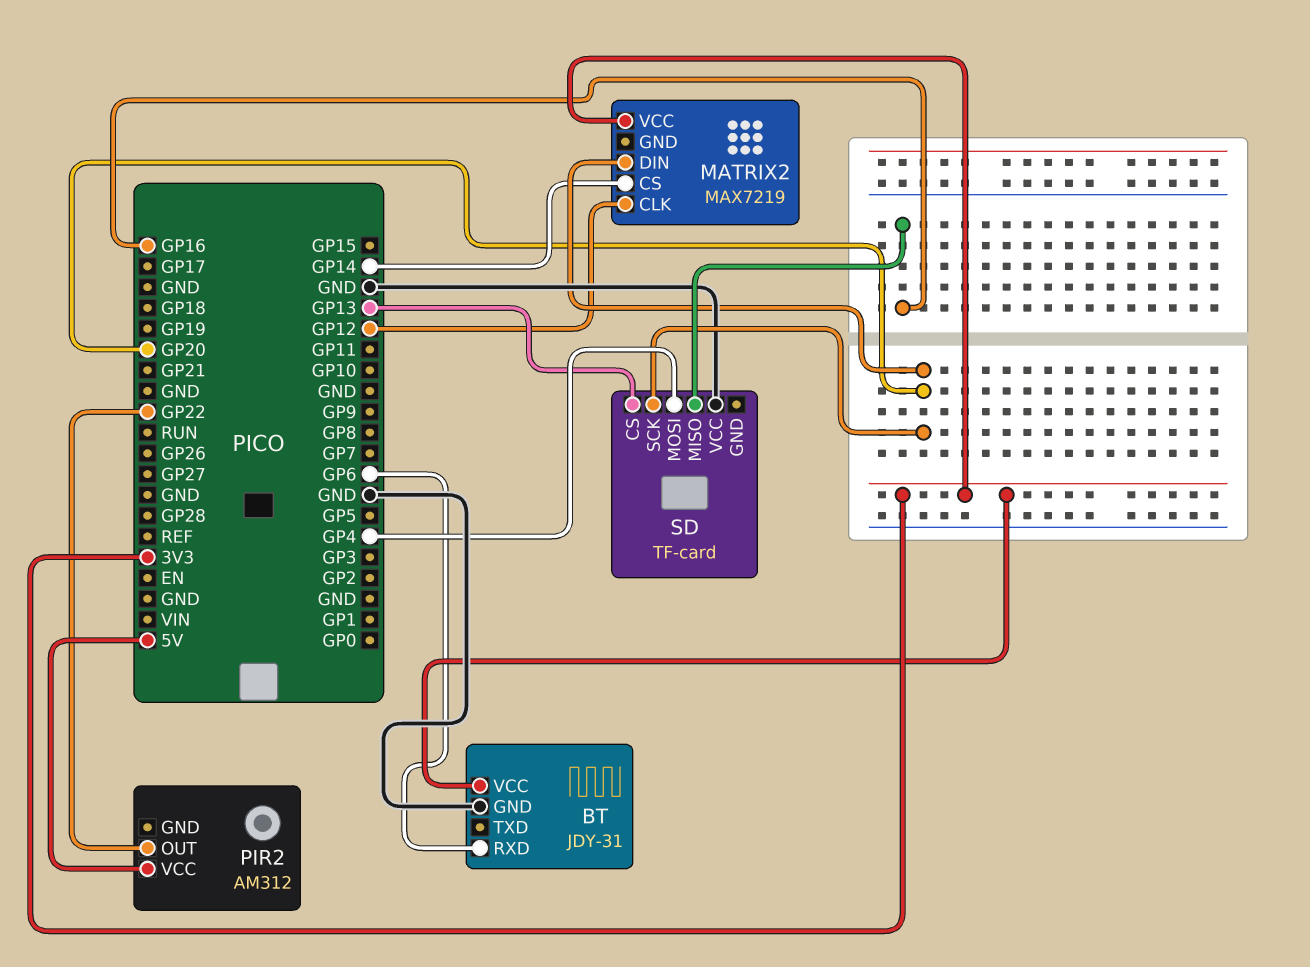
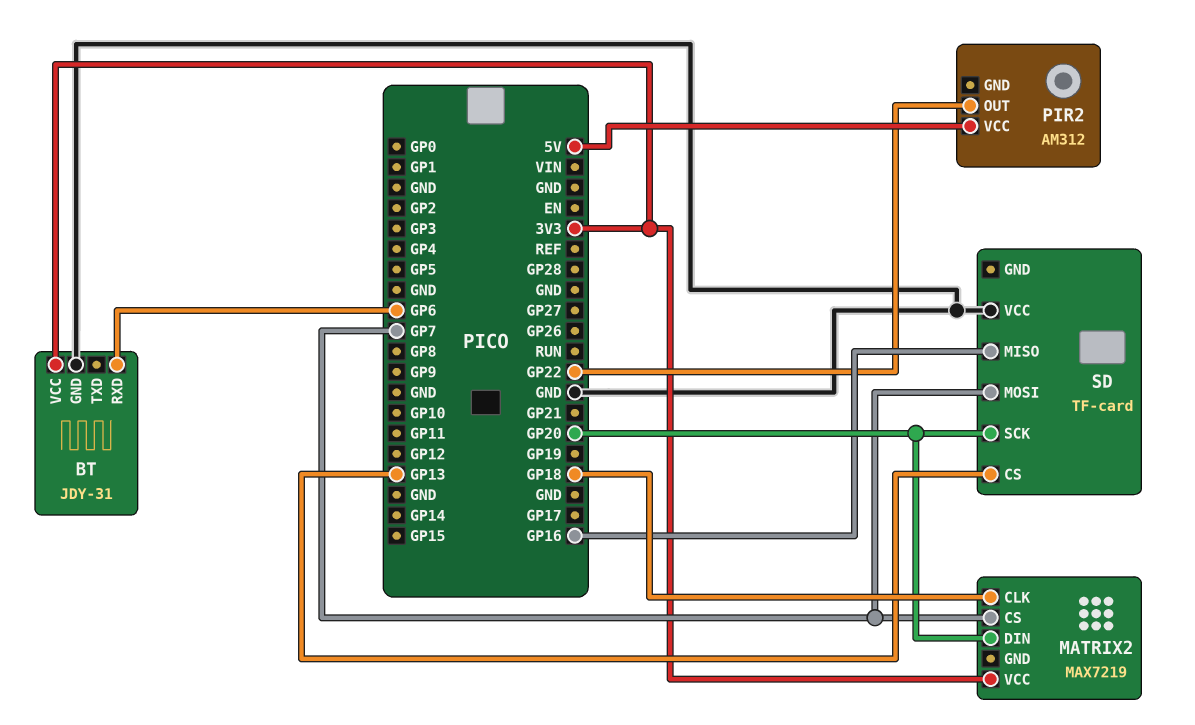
MATRIX2 pin CLK: GP12 -> GP18
MATRIX2 pin CS: GP14 -> GP7
SD pin MOSI: GP4 -> GP7

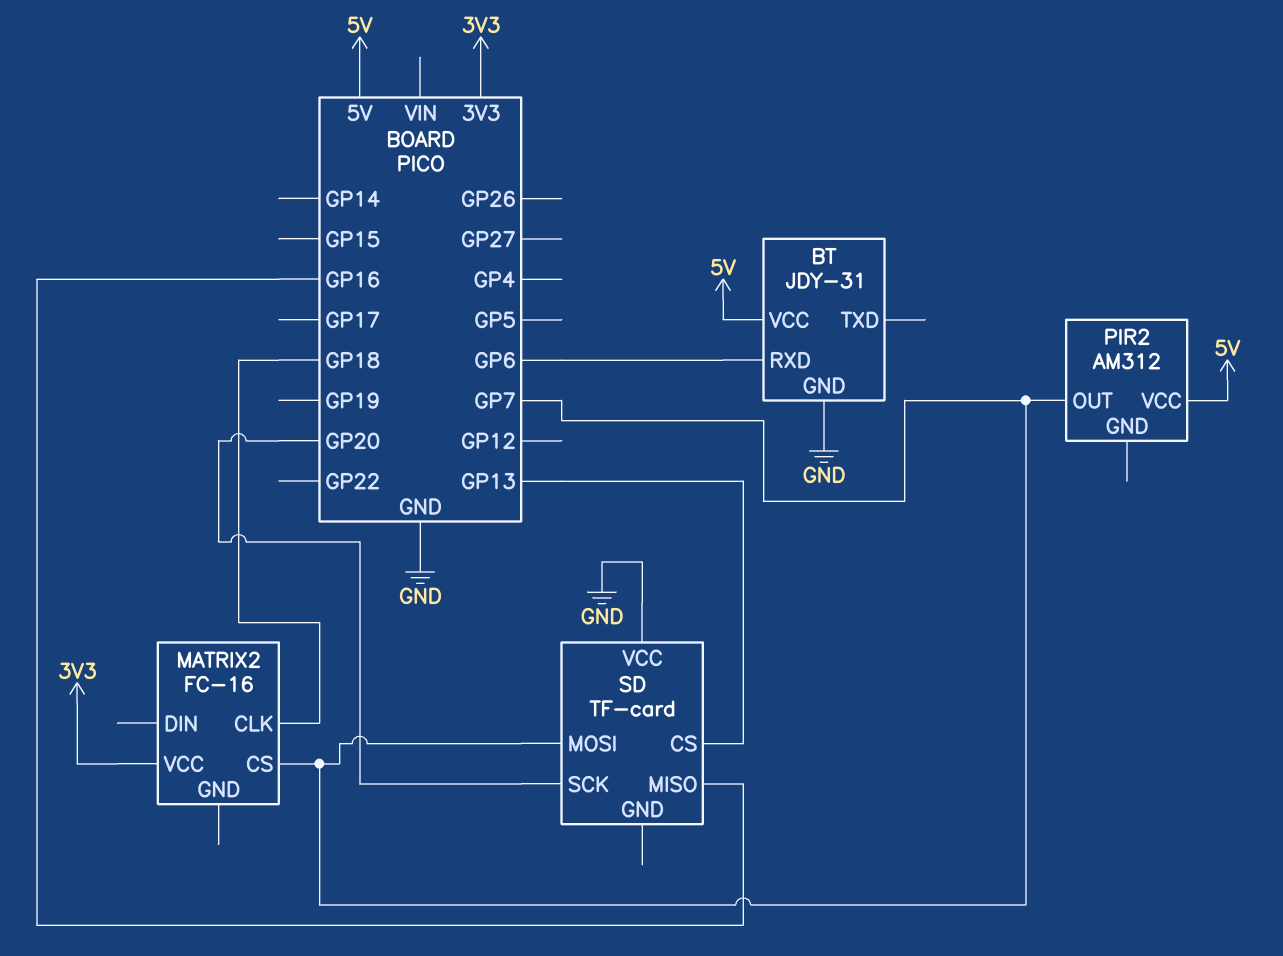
BT pin VCC: 3V3 -> 5V
MATRIX2: MAX7219 -> FC-16
MATRIX2 pin DIN: GP20 -> none
PIR2 pin OUT: GP22 -> GP7

